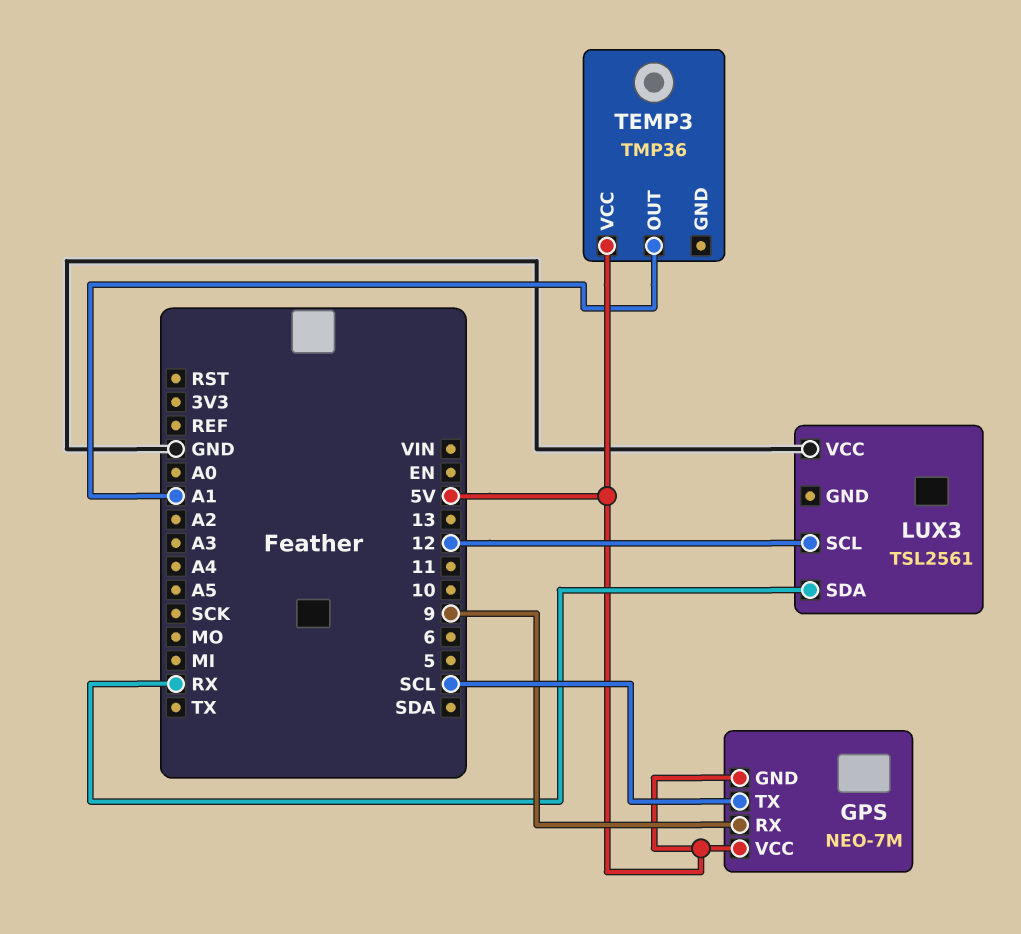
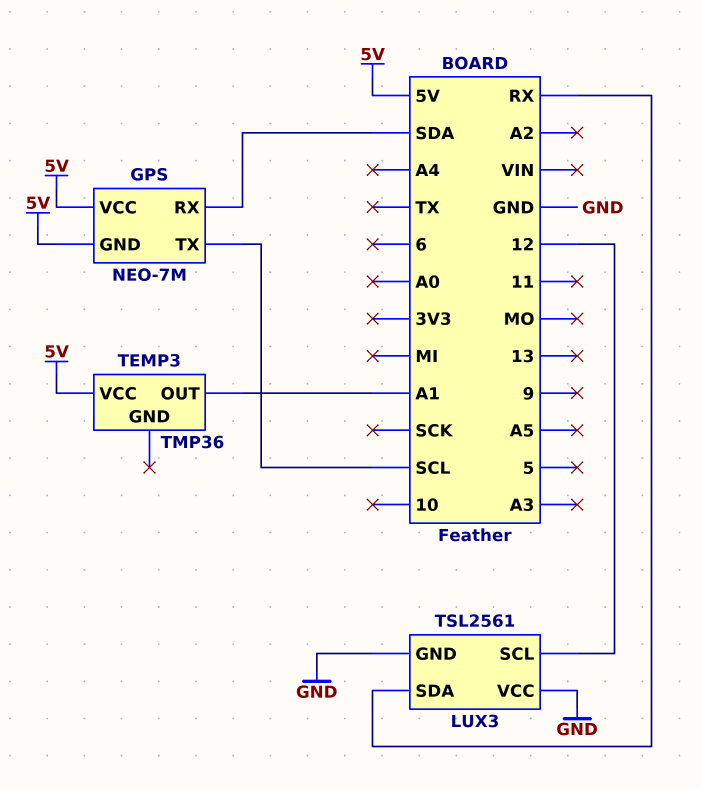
GPS pin RX: 9 -> SDA
LUX3 pin GND: none -> GND

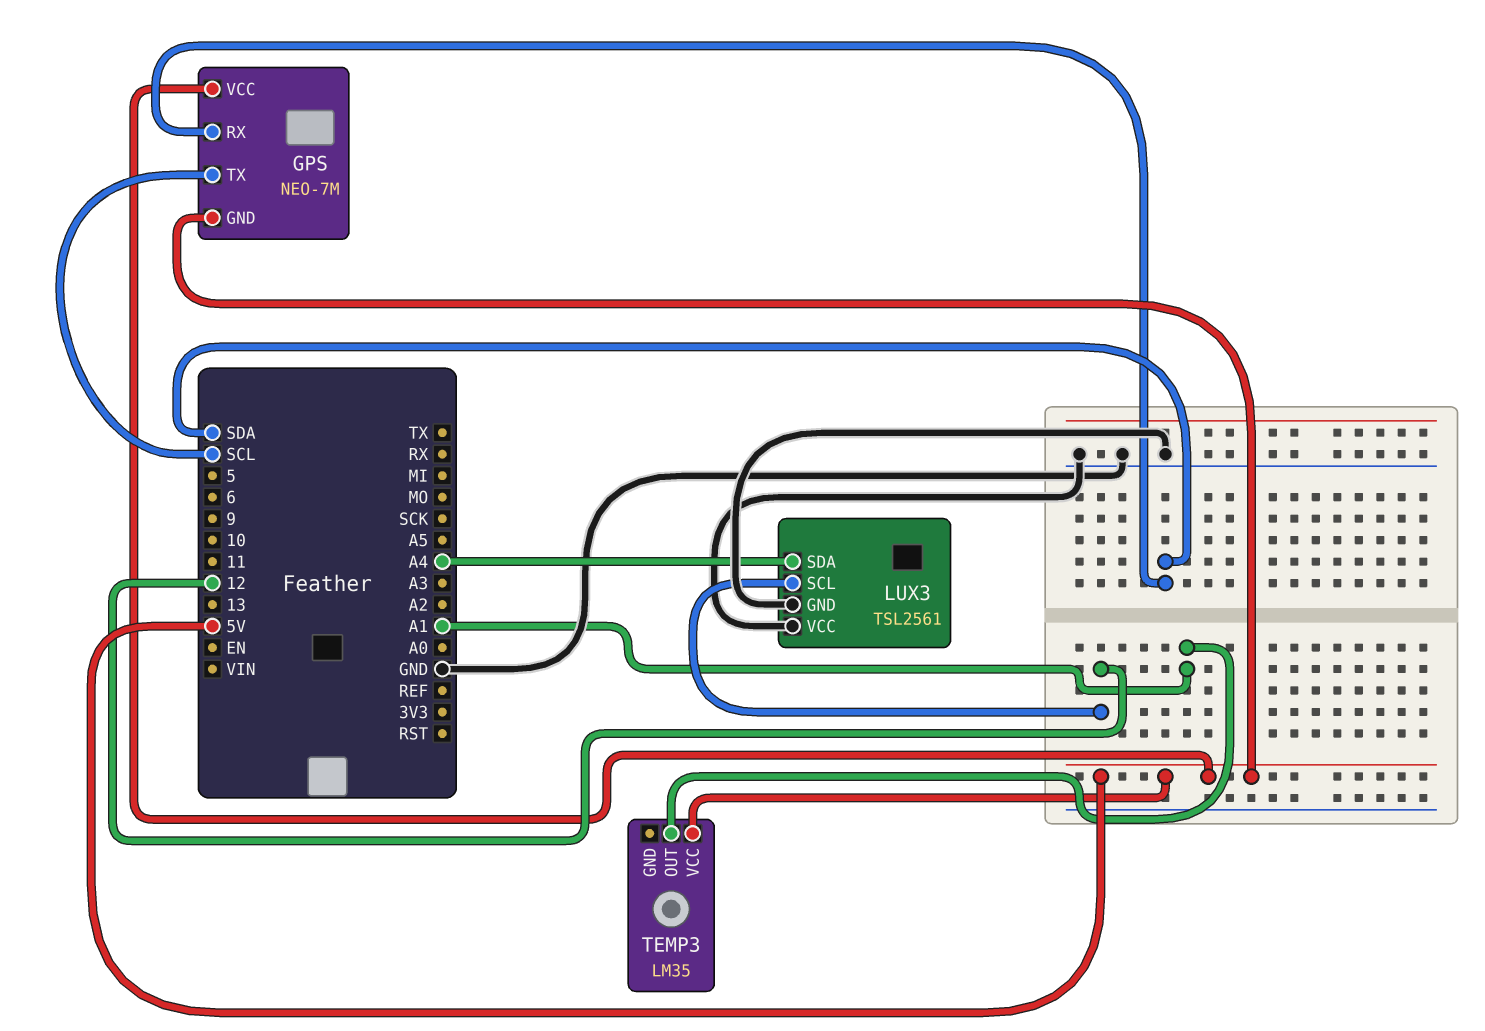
LUX3 pin SDA: RX -> A4
TEMP3: TMP36 -> LM35

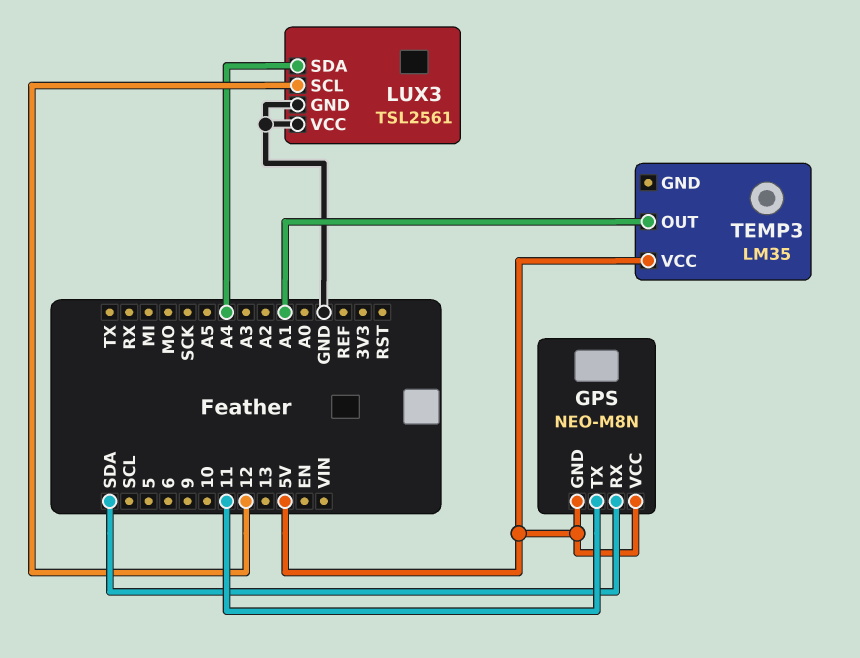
GPS: NEO-7M -> NEO-M8N
GPS pin TX: SCL -> 11

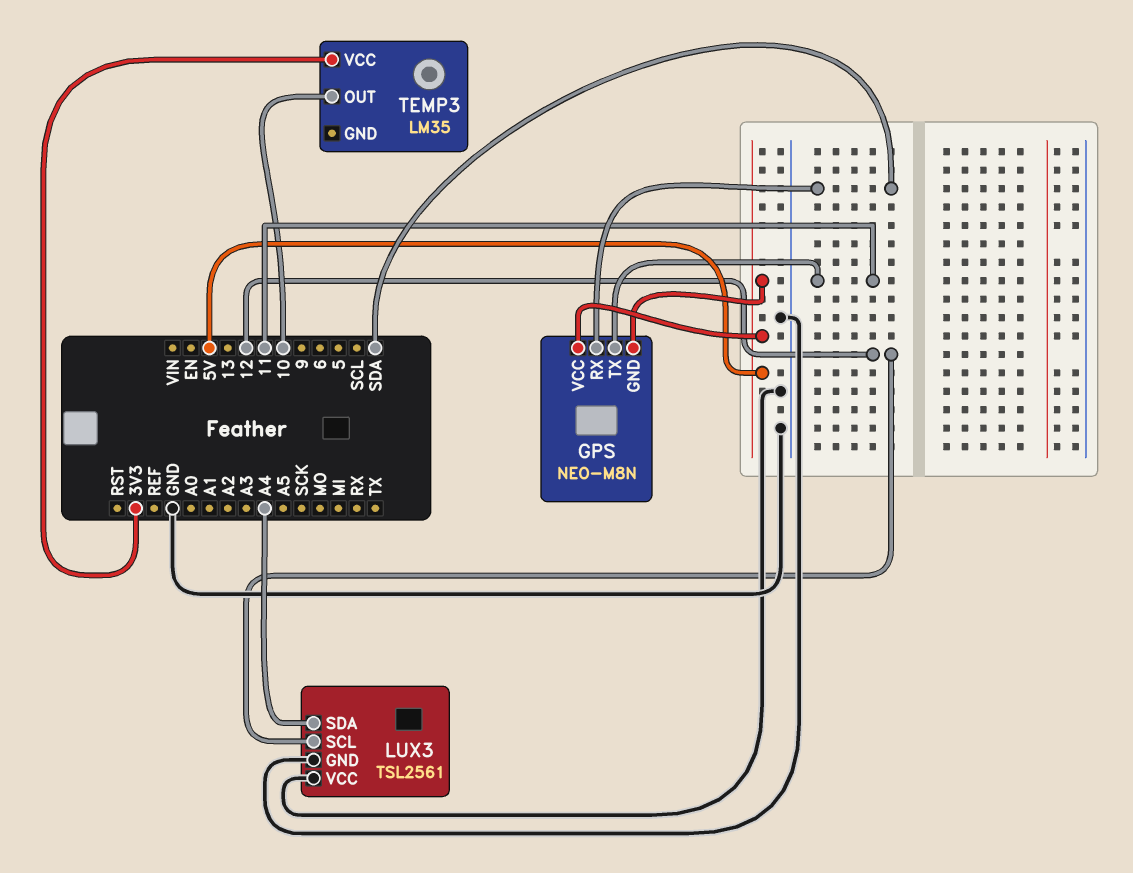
TEMP3 pin OUT: A1 -> 10
TEMP3 pin VCC: 5V -> 3V3

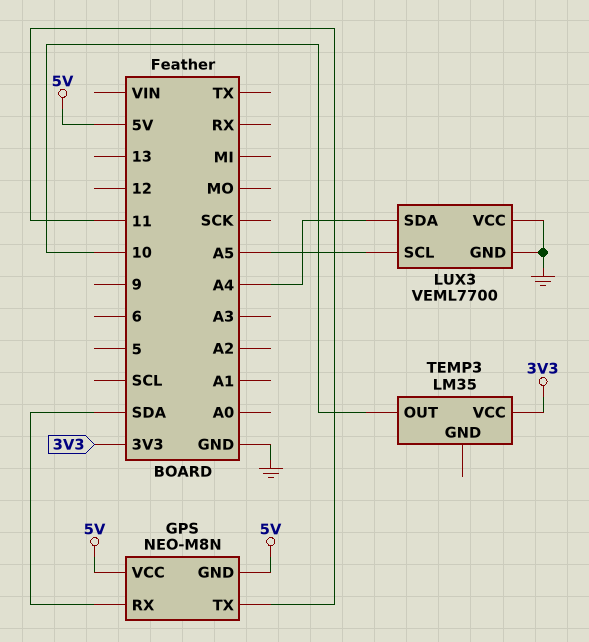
LUX3: TSL2561 -> VEML7700
LUX3 pin SCL: 12 -> A5

